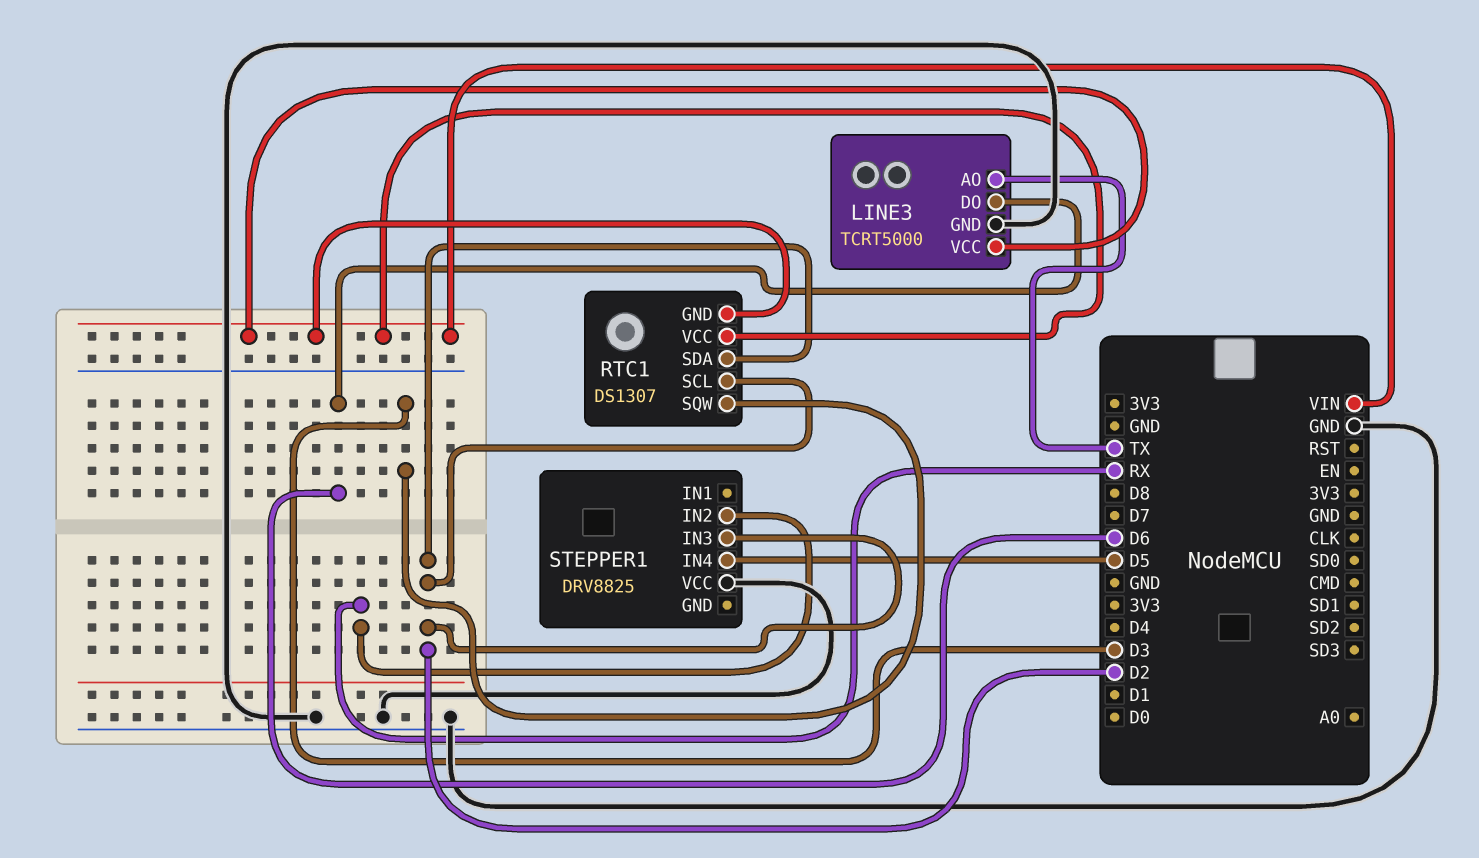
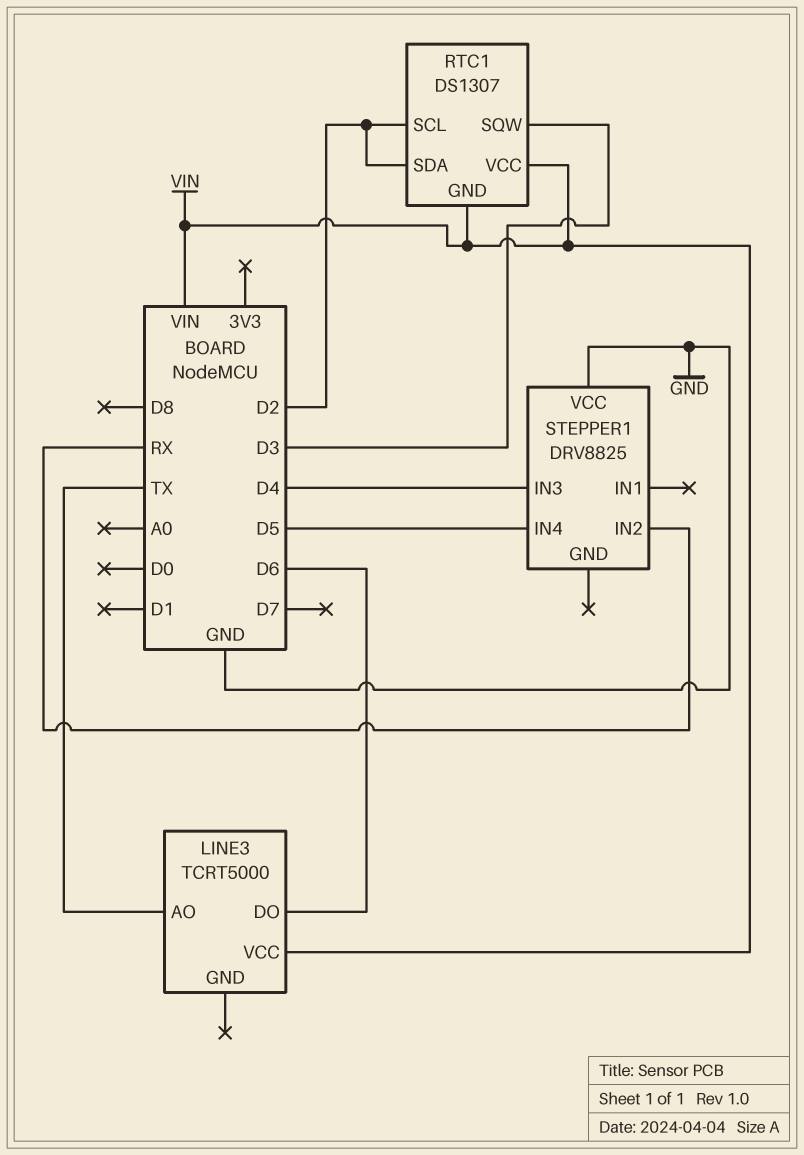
LINE3 pin GND: GND -> none
STEPPER1 pin IN3: D2 -> D4

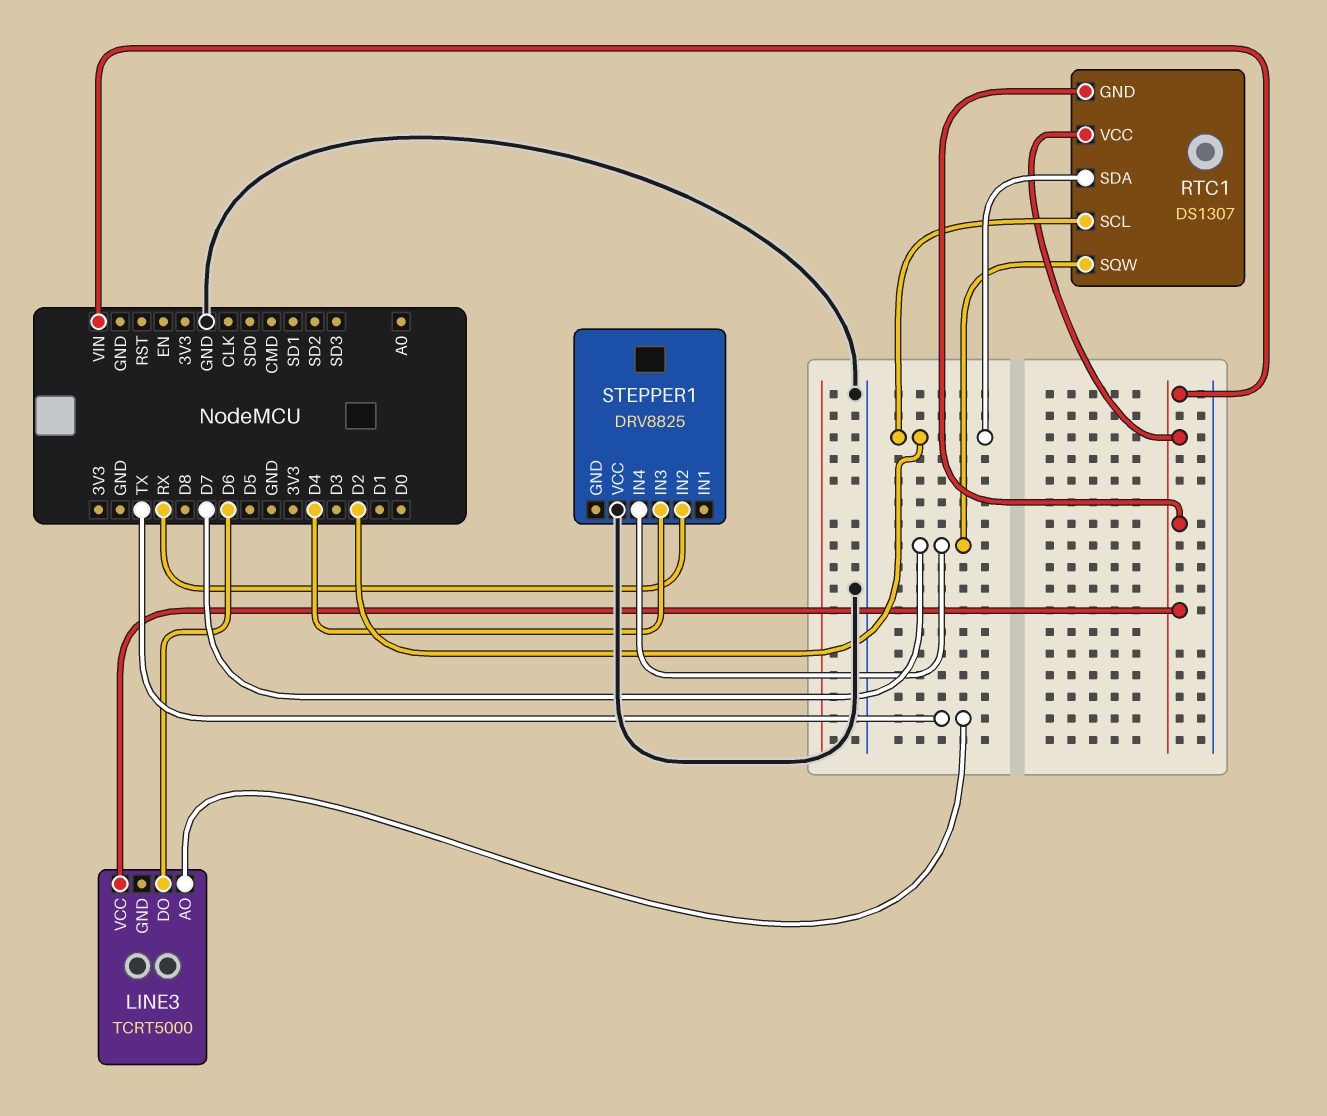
RTC1 pin SQW: D3 -> D7
STEPPER1 pin IN4: D5 -> D7

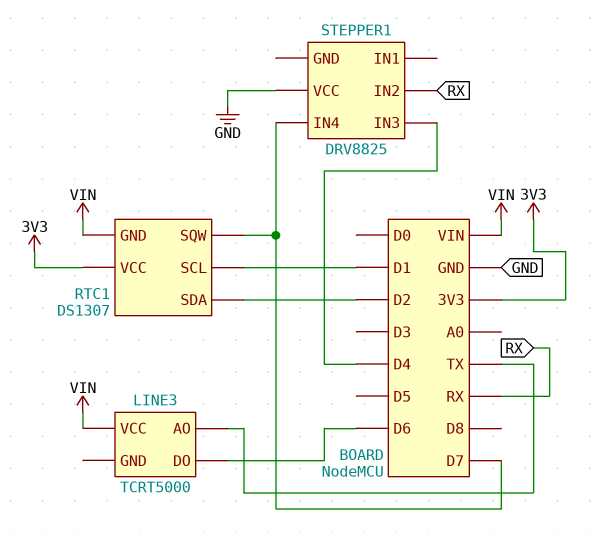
RTC1 pin SCL: D2 -> D1
RTC1 pin VCC: VIN -> 3V3

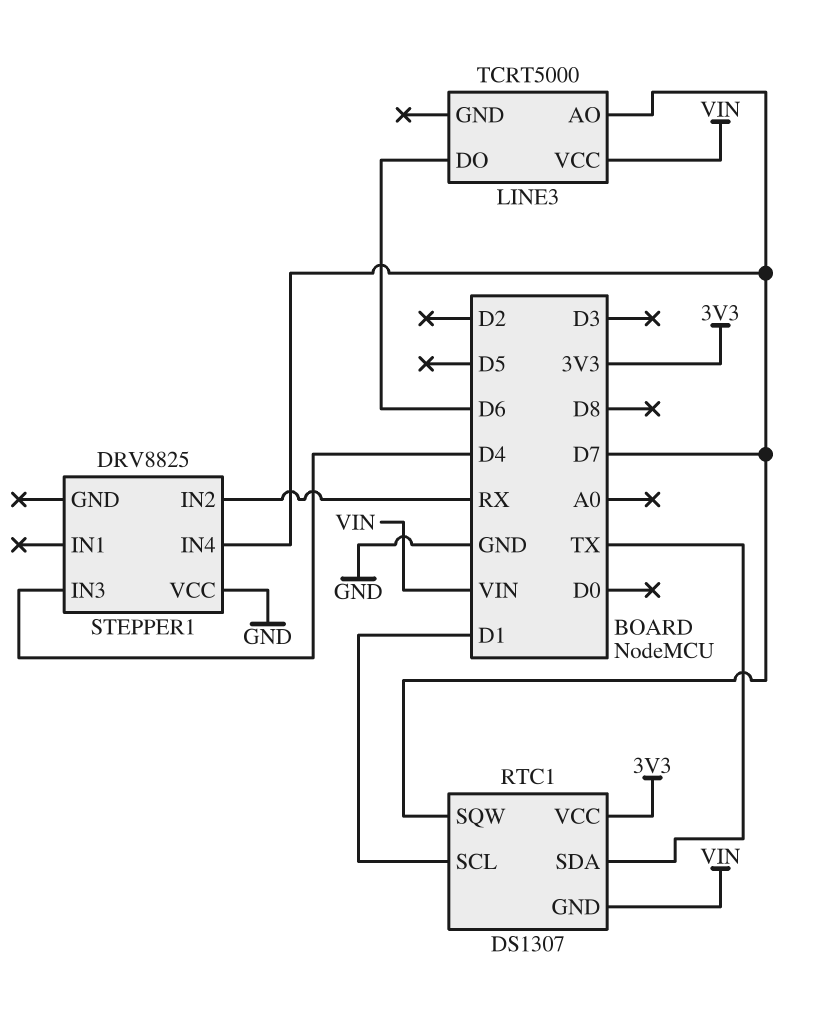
LINE3 pin AO: TX -> D7
RTC1 pin SDA: D2 -> TX

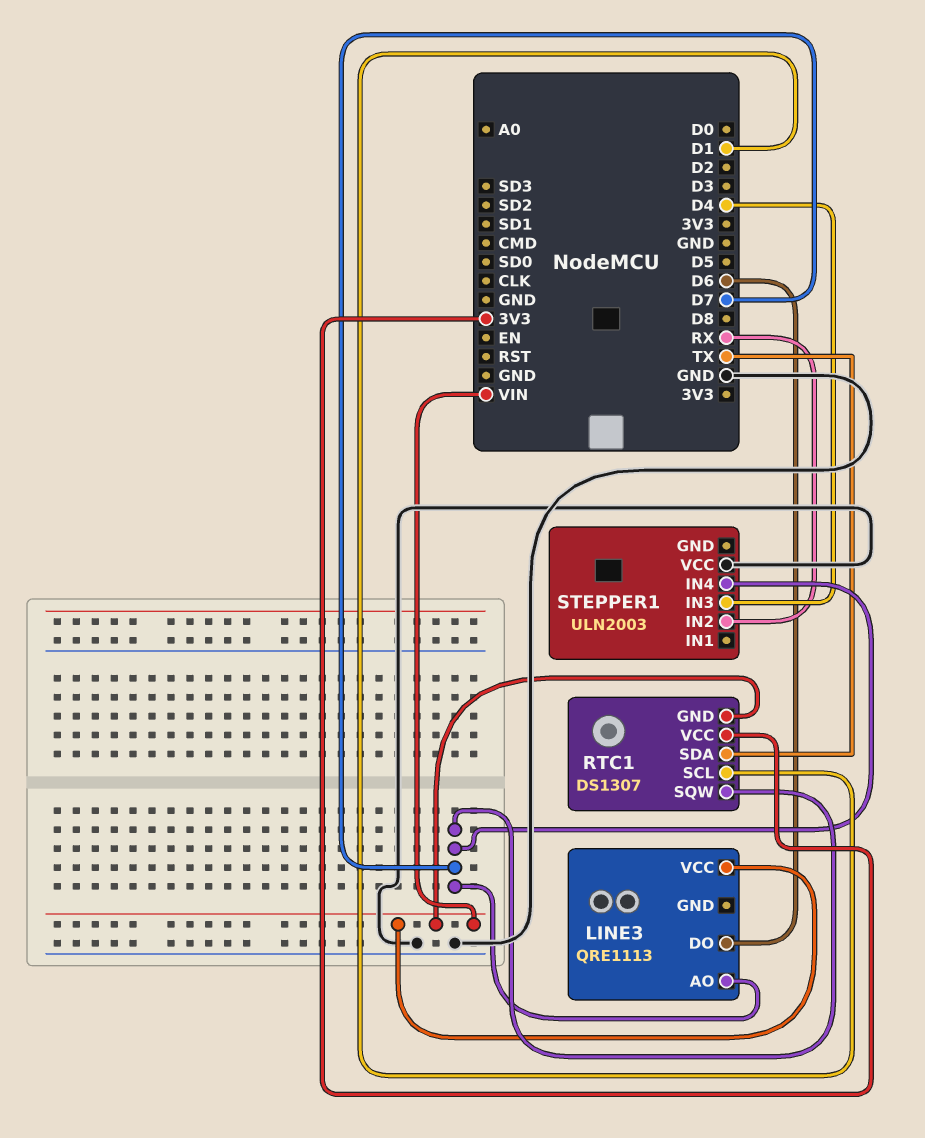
LINE3: TCRT5000 -> QRE1113
STEPPER1: DRV8825 -> ULN2003

